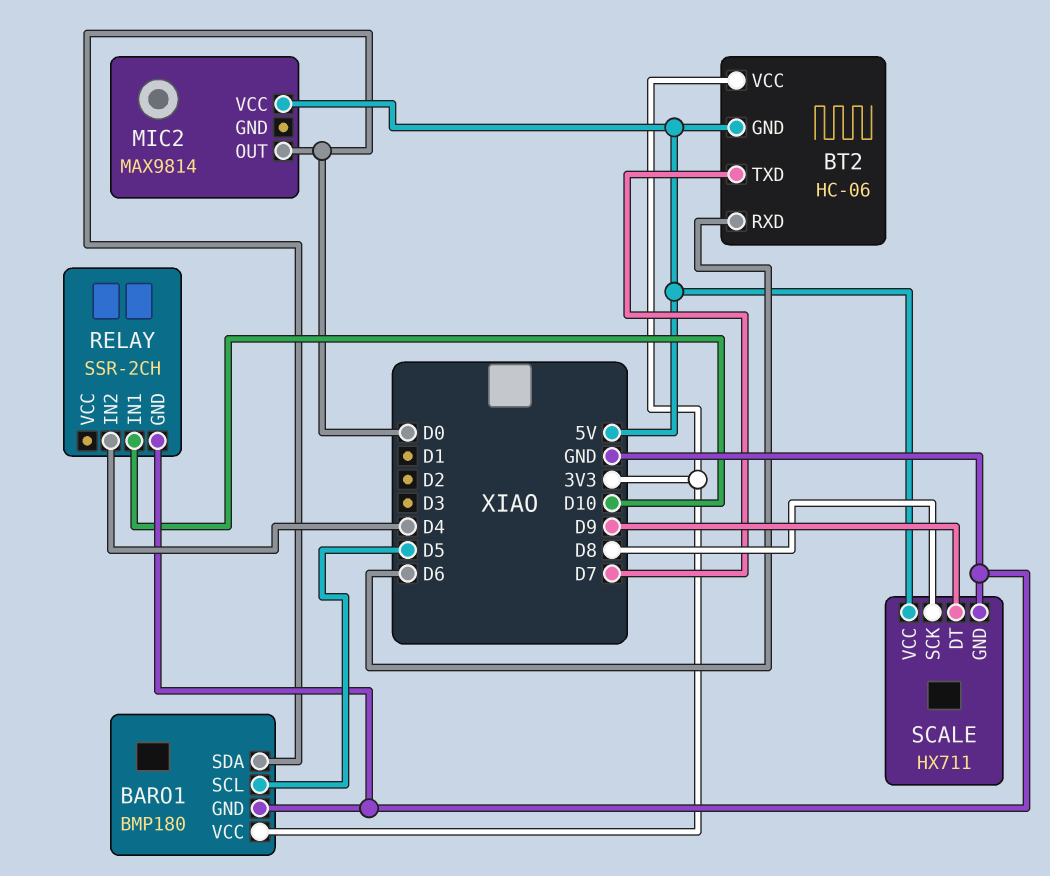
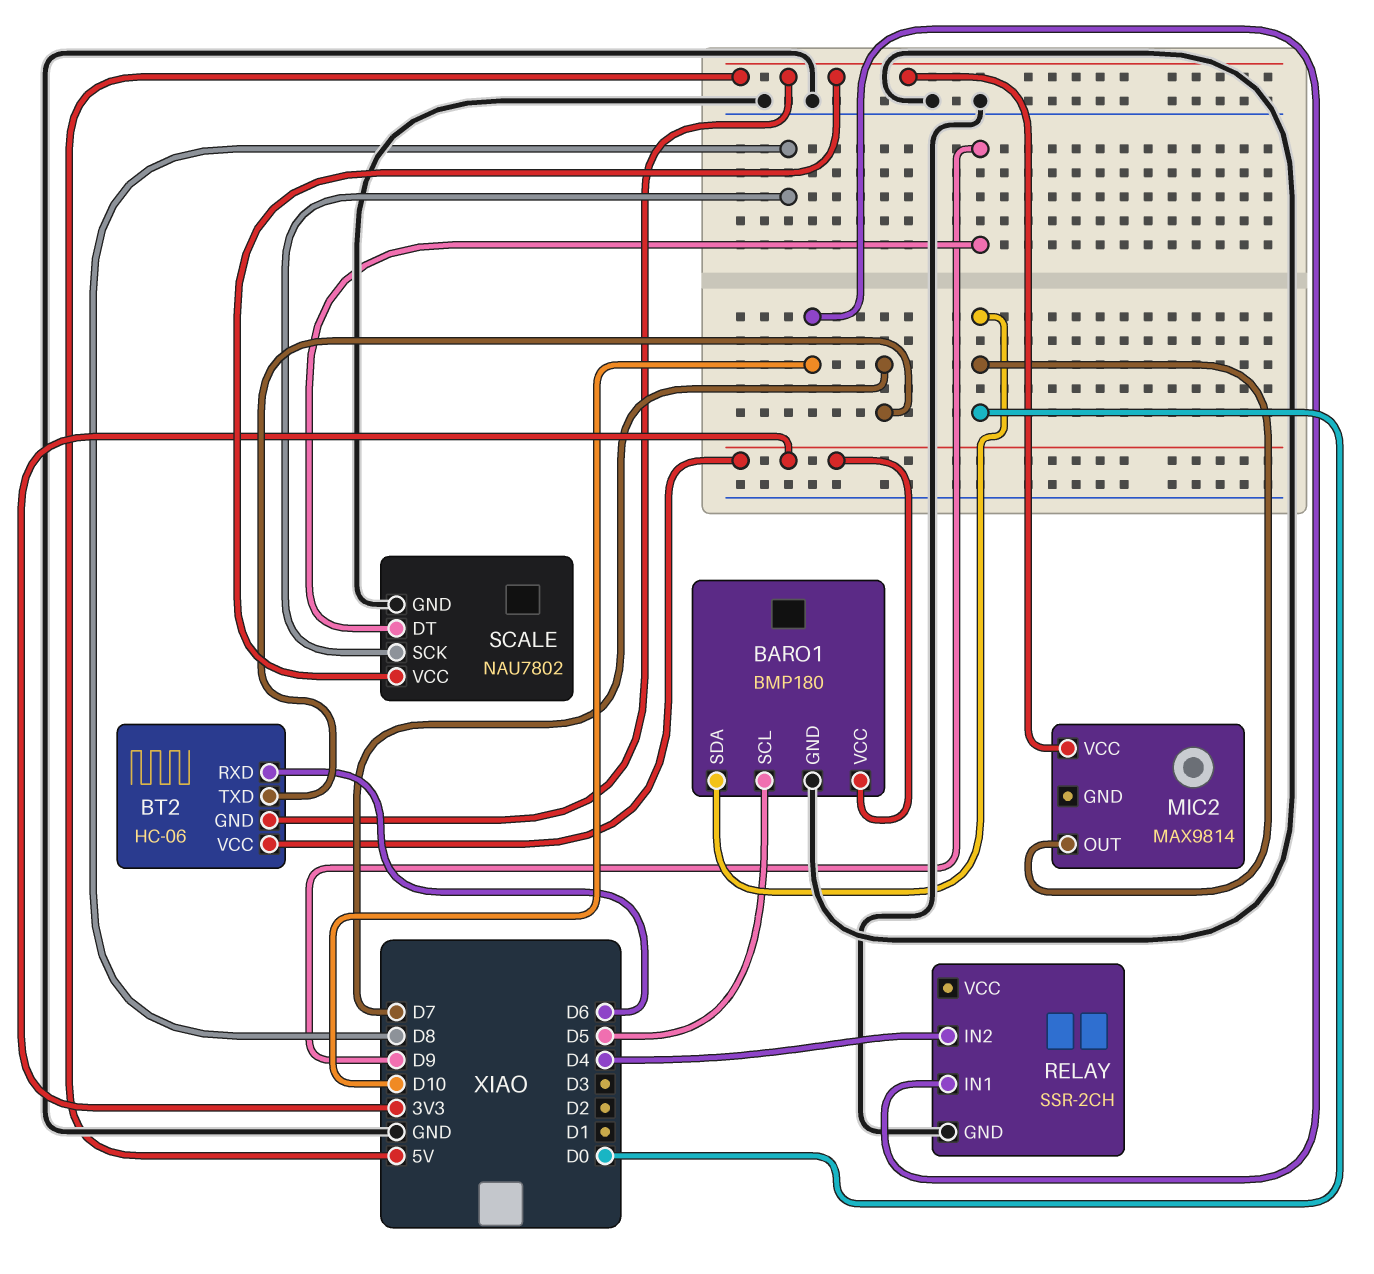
SCALE: HX711 -> NAU7802

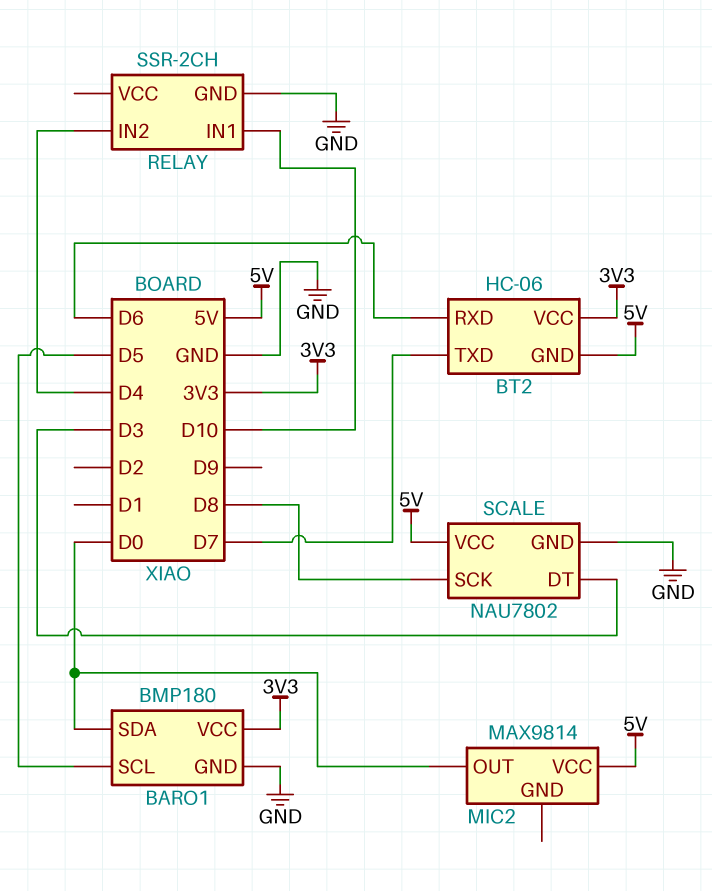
SCALE pin DT: D9 -> D3

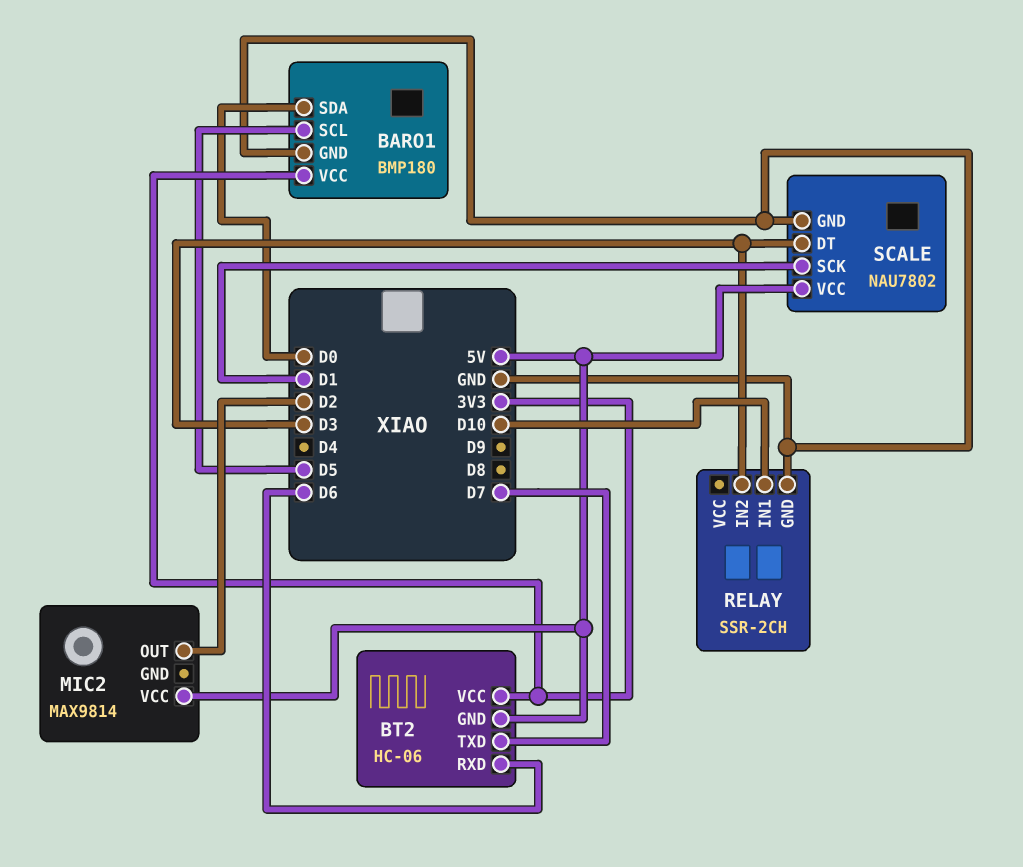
MIC2 pin OUT: D0 -> D2
RELAY pin IN2: D4 -> D3
SCALE pin SCK: D8 -> D1

